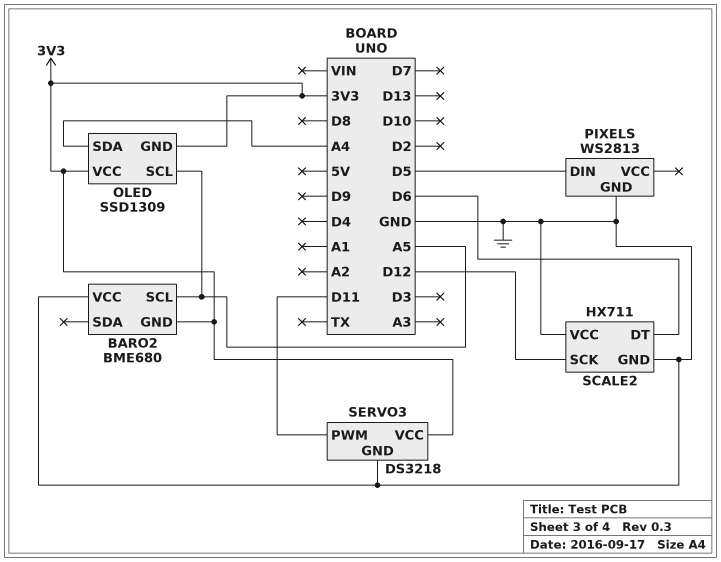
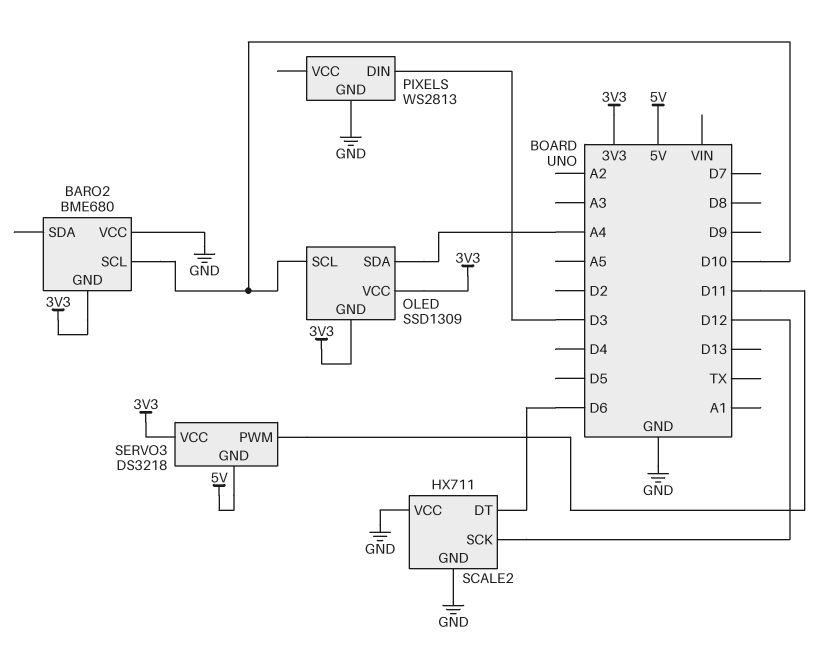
BARO2 pin SCL: A5 -> D10
OLED pin SCL: A5 -> D10
PIXELS pin DIN: D5 -> D3
SERVO3 pin GND: GND -> 5V

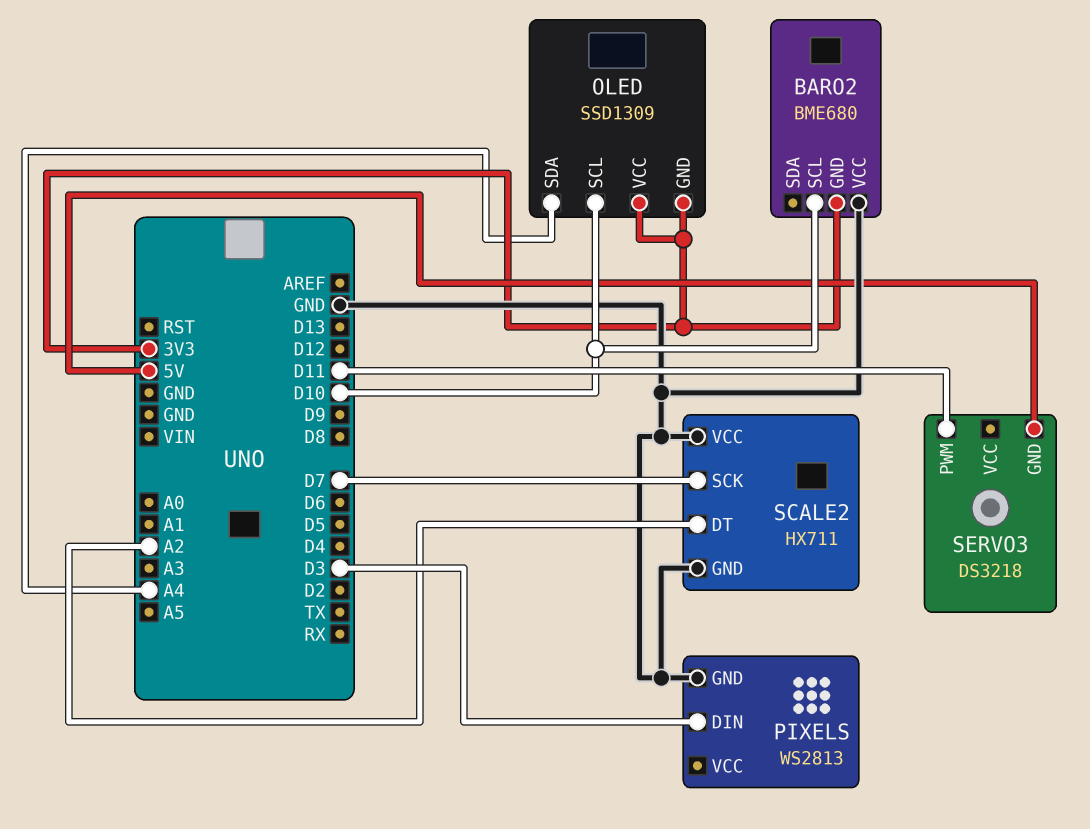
SCALE2 pin DT: D6 -> A2
SCALE2 pin SCK: D12 -> D7
SERVO3 pin VCC: 3V3 -> none

